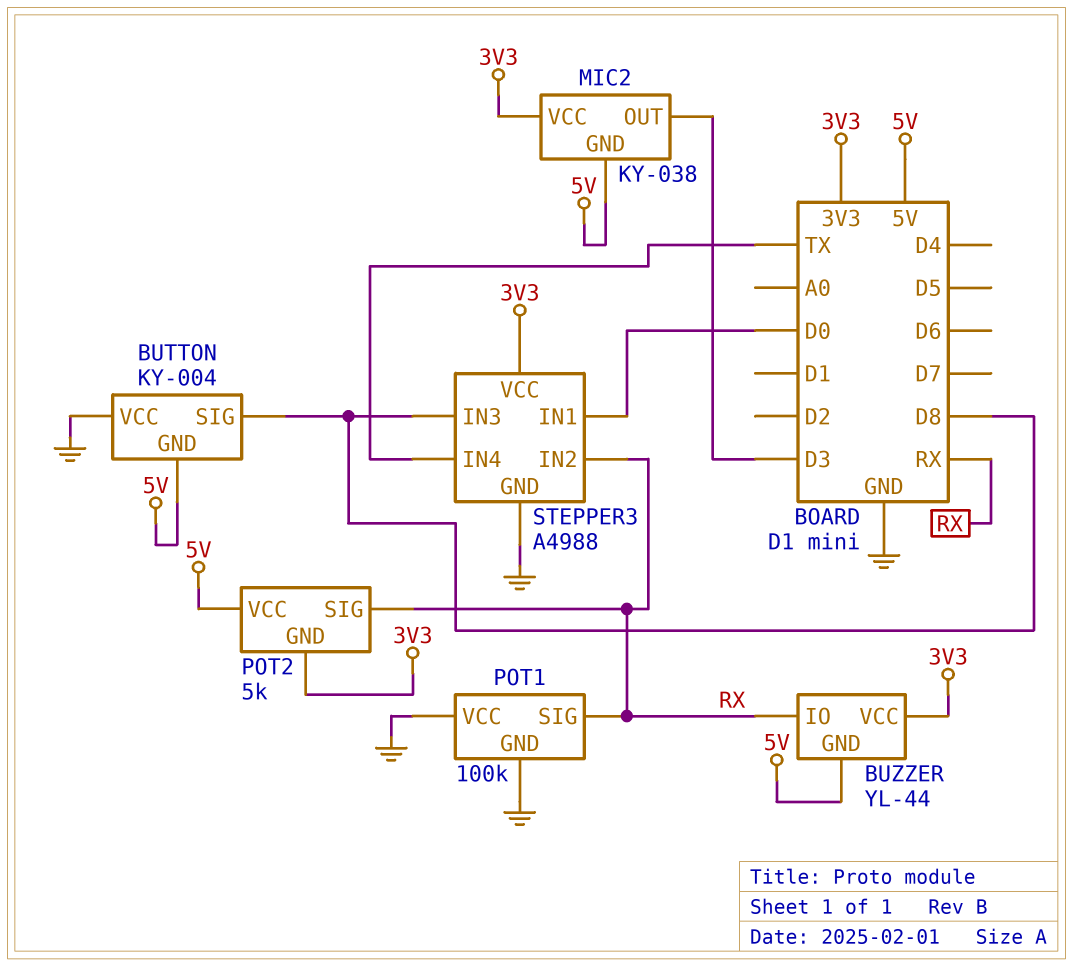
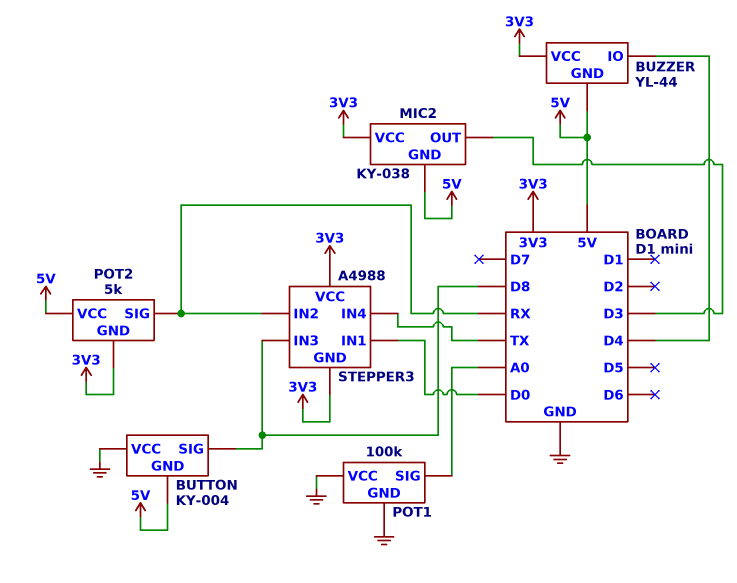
BUZZER pin IO: RX -> D4
POT1 pin SIG: RX -> A0
STEPPER3 pin GND: GND -> 3V3

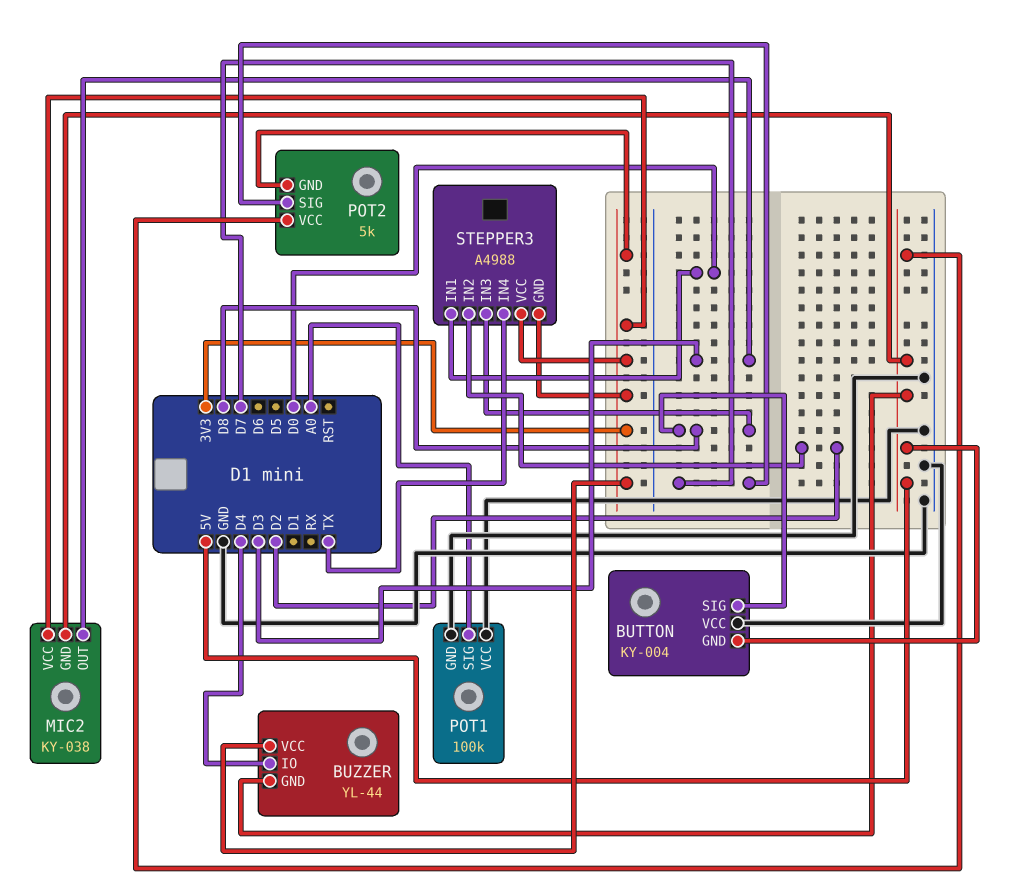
POT2 pin SIG: RX -> D7
STEPPER3 pin IN2: RX -> D2

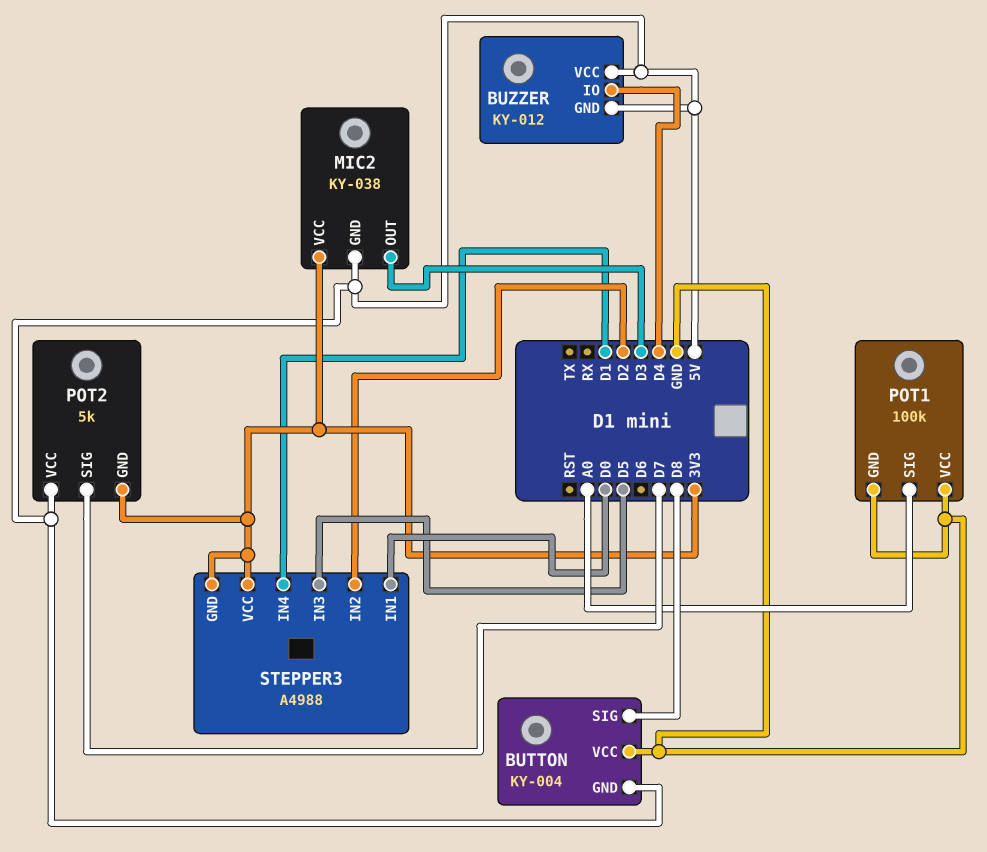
BUZZER: YL-44 -> KY-012
BUZZER pin VCC: 3V3 -> 5V
STEPPER3 pin IN3: D8 -> D5
STEPPER3 pin IN4: TX -> D1

